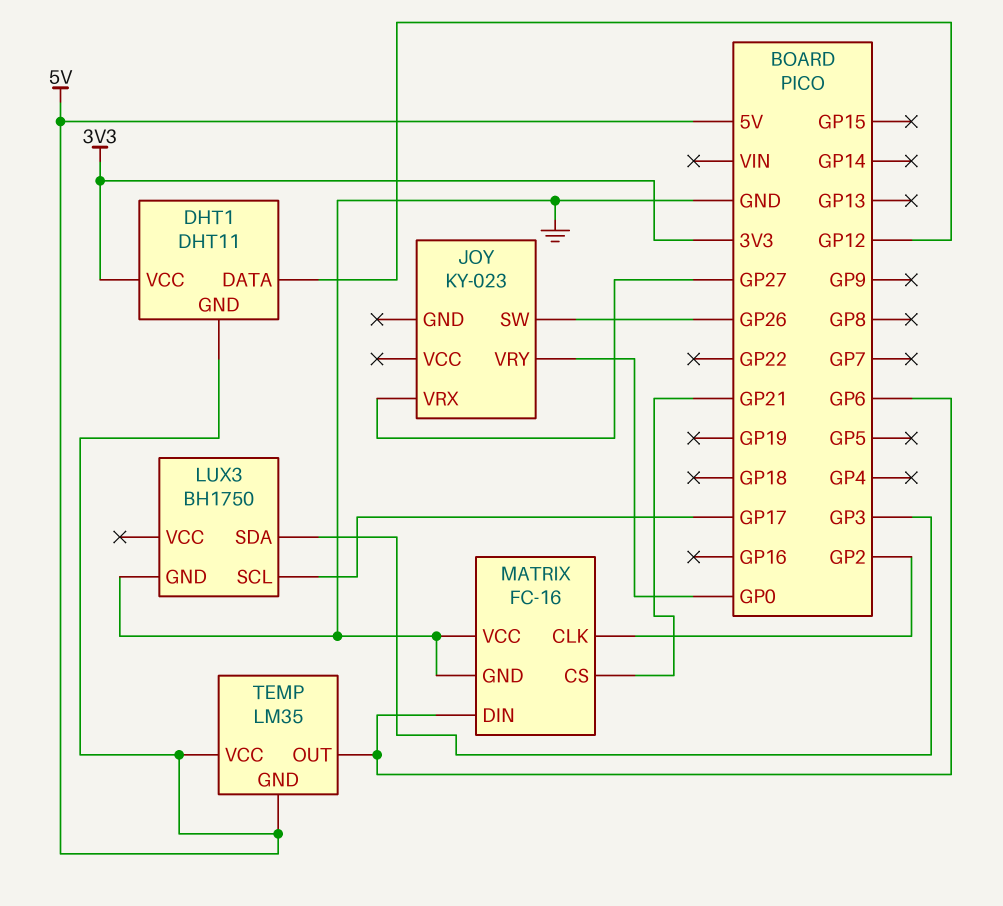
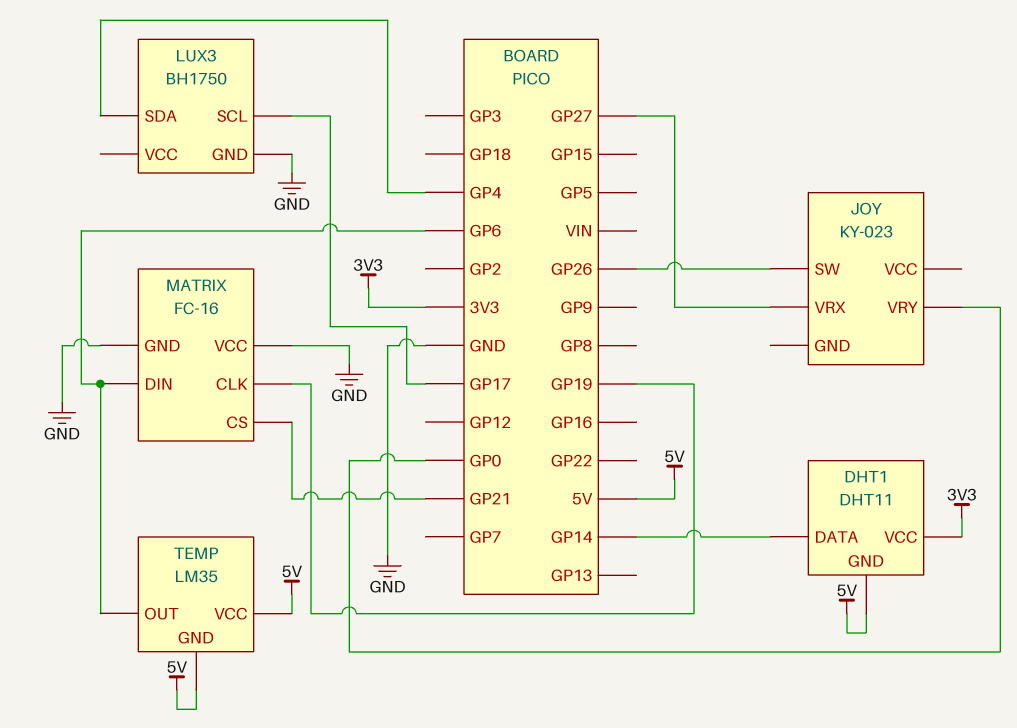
DHT1 pin DATA: GP12 -> GP14
LUX3 pin SDA: GP3 -> GP4
MATRIX pin CLK: GP2 -> GP19

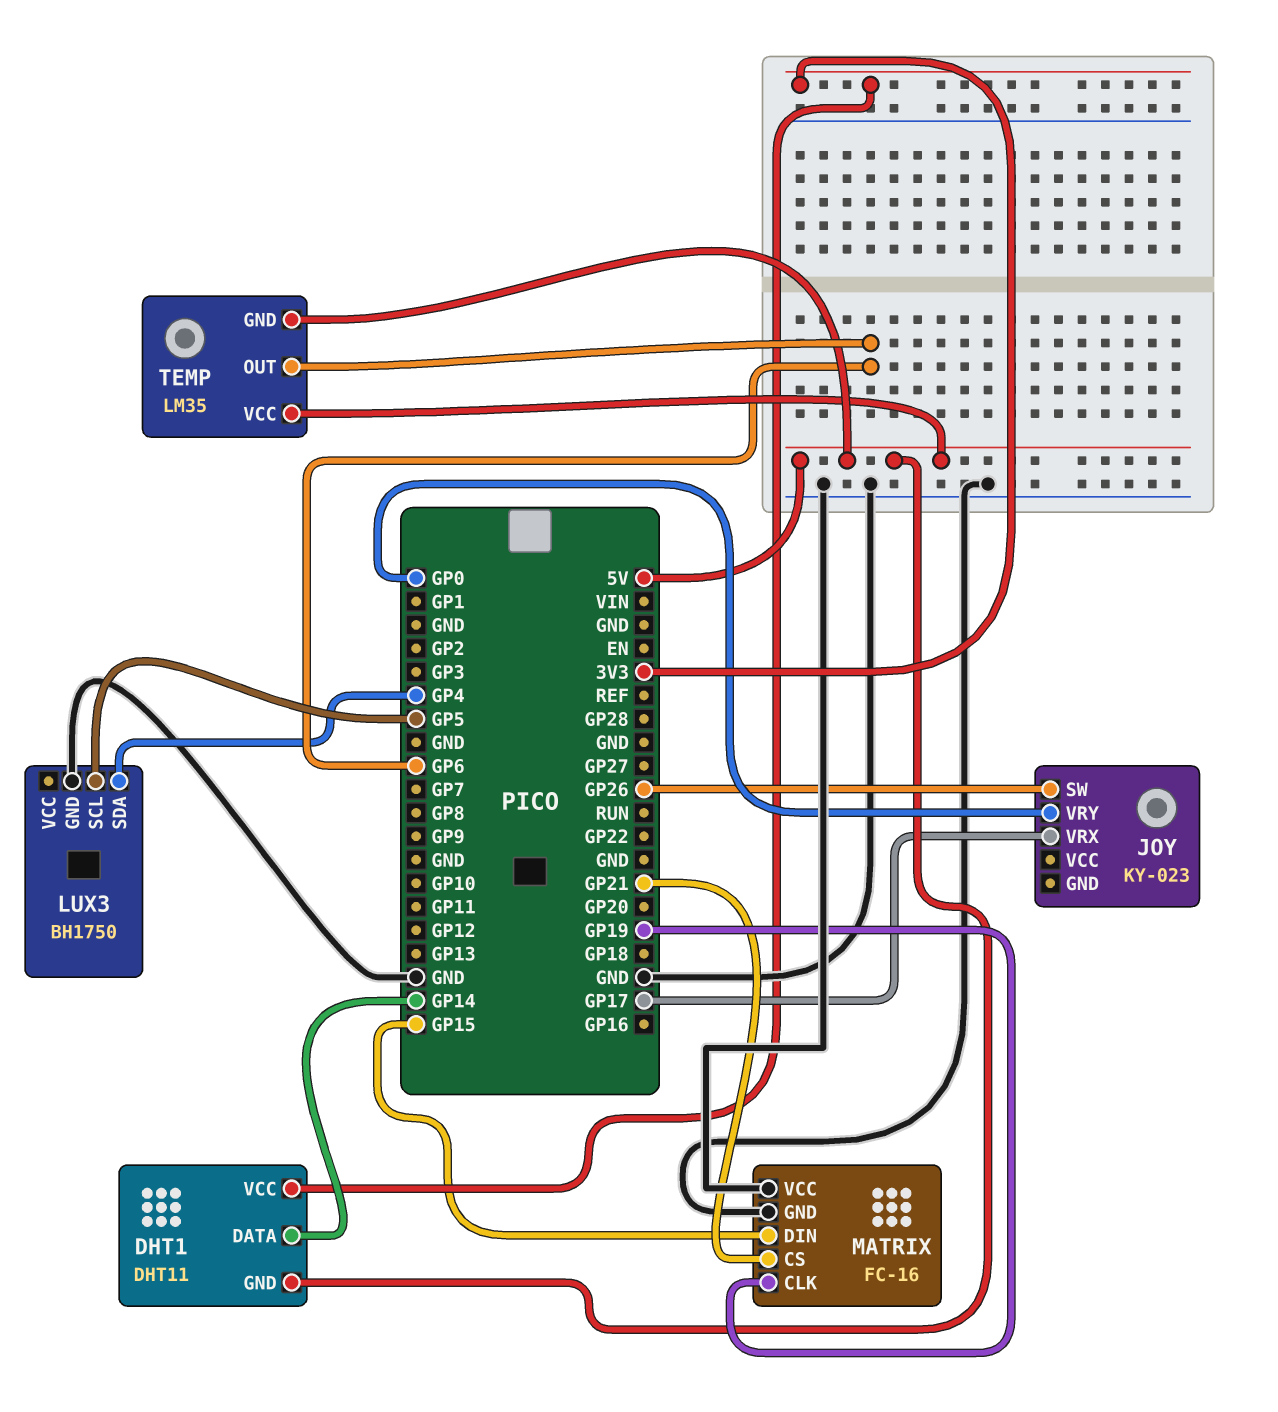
JOY pin VRX: GP27 -> GP17
LUX3 pin SCL: GP17 -> GP5
MATRIX pin DIN: GP6 -> GP15

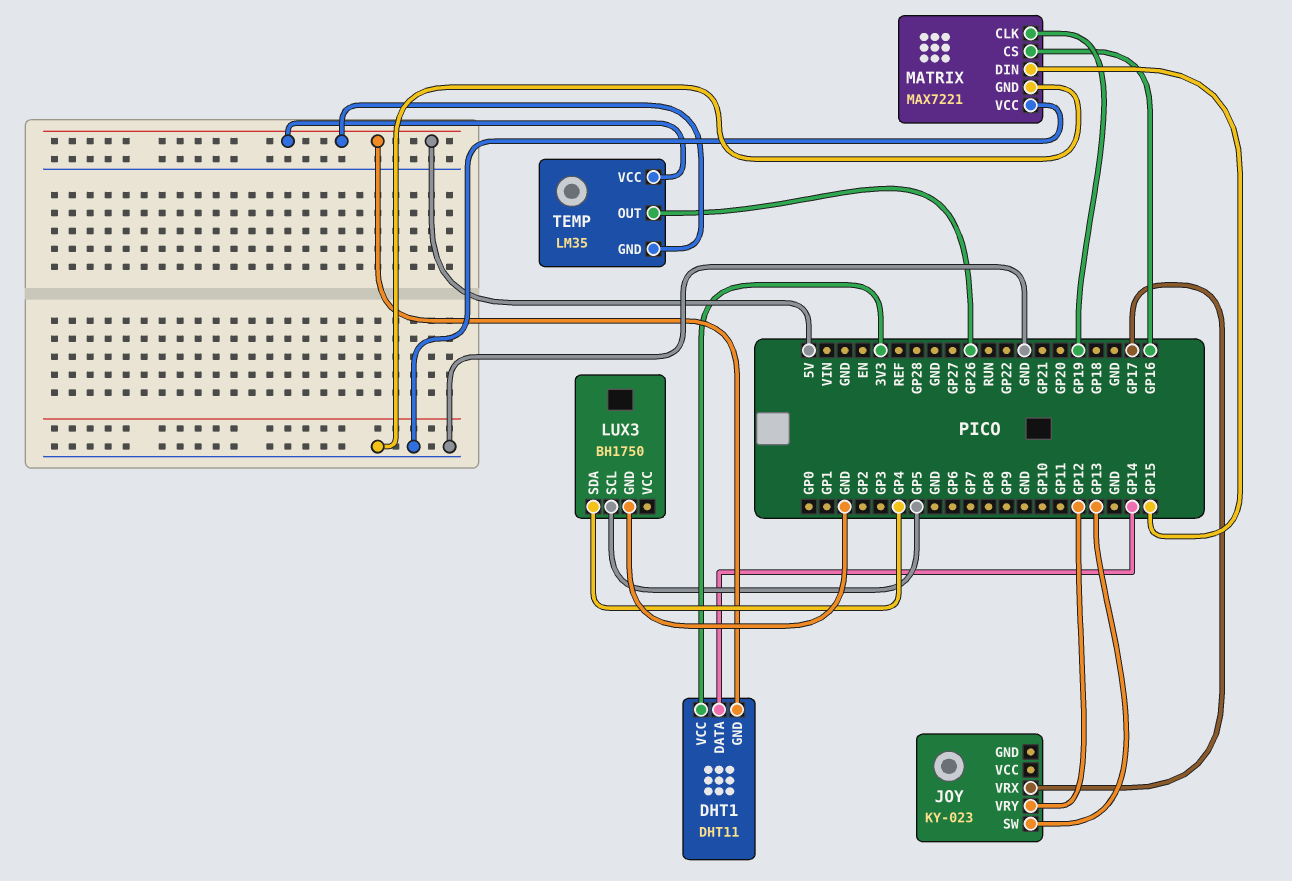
JOY pin SW: GP26 -> GP13
JOY pin VRY: GP0 -> GP12
MATRIX: FC-16 -> MAX7221
MATRIX pin CS: GP21 -> GP16
TEMP pin OUT: GP6 -> GP26

